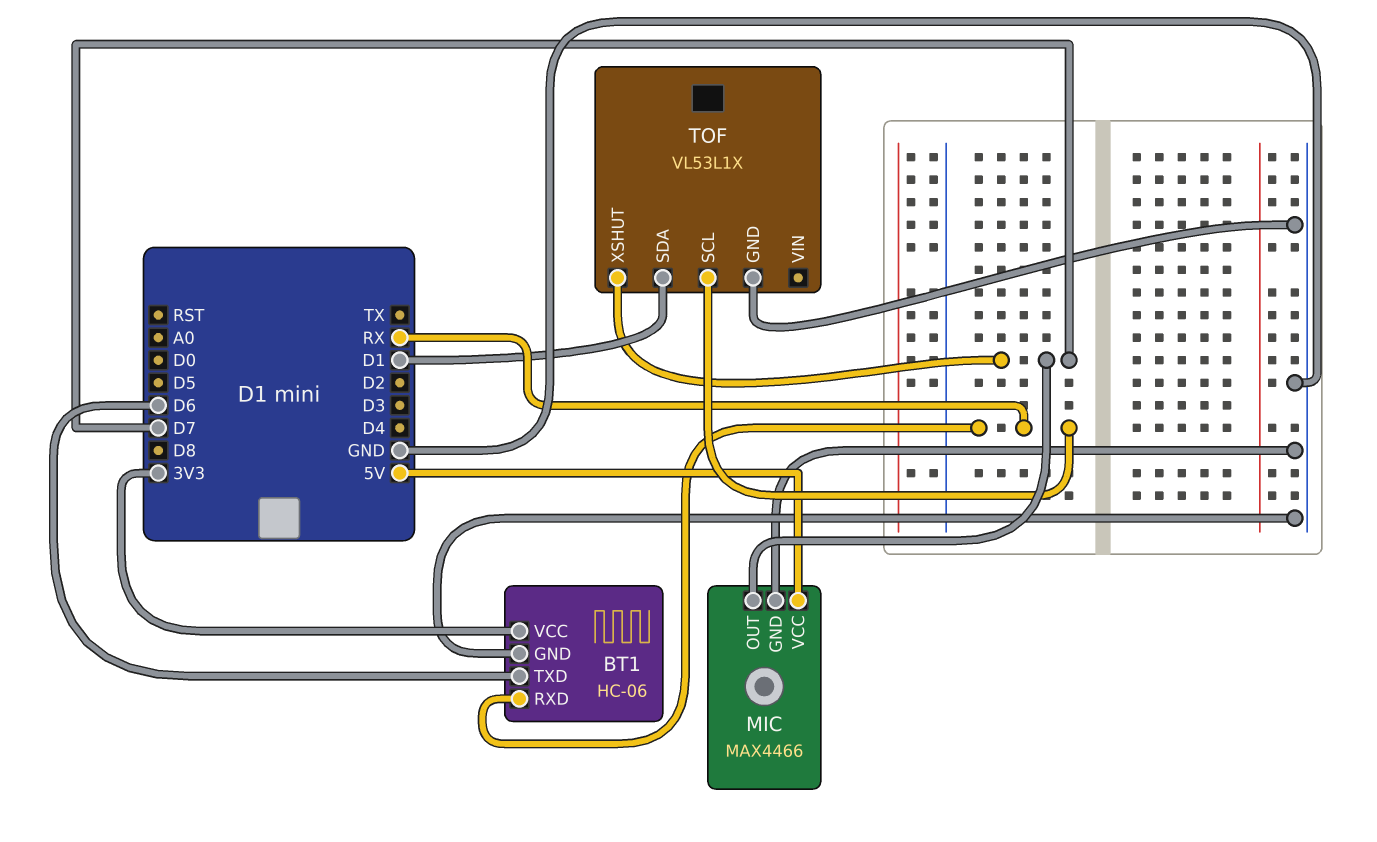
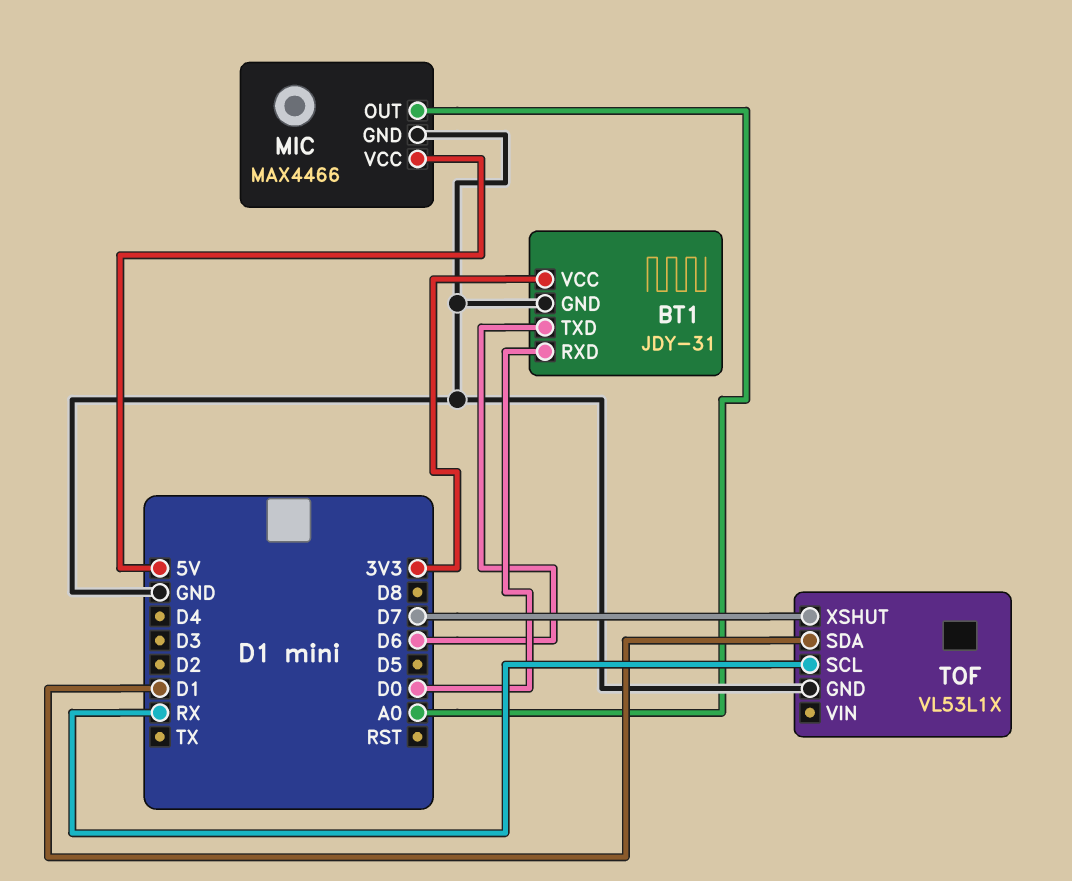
BT1: HC-06 -> JDY-31
BT1 pin RXD: RX -> D0
MIC pin OUT: D7 -> A0

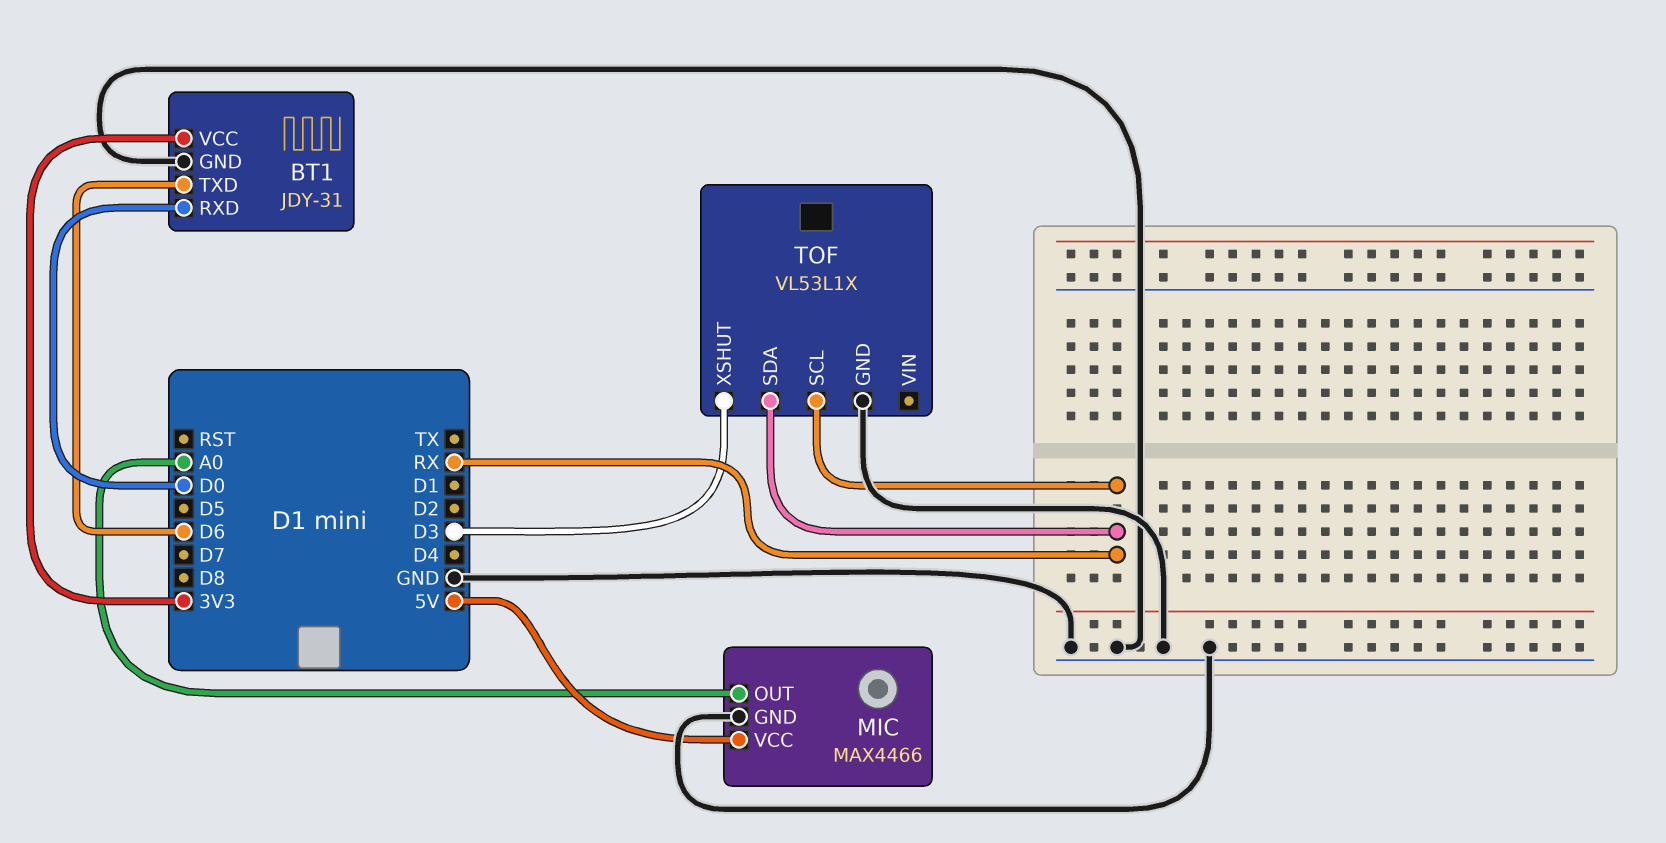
TOF pin SDA: D1 -> RX
TOF pin XSHUT: D7 -> D3

